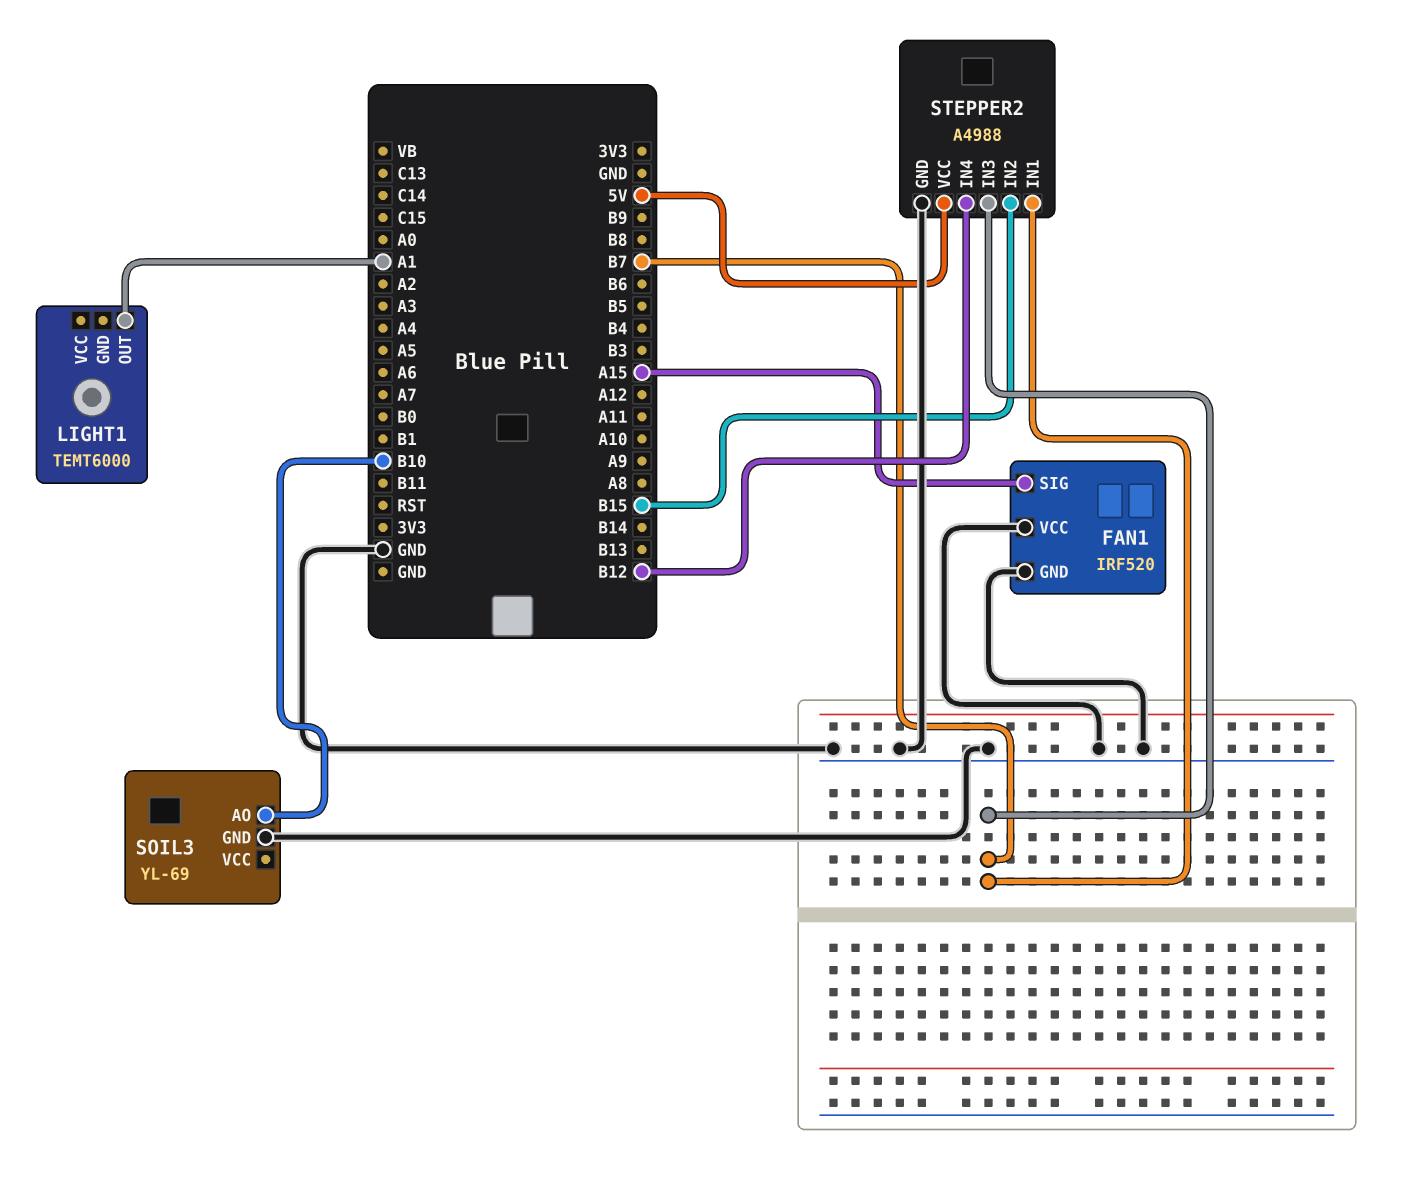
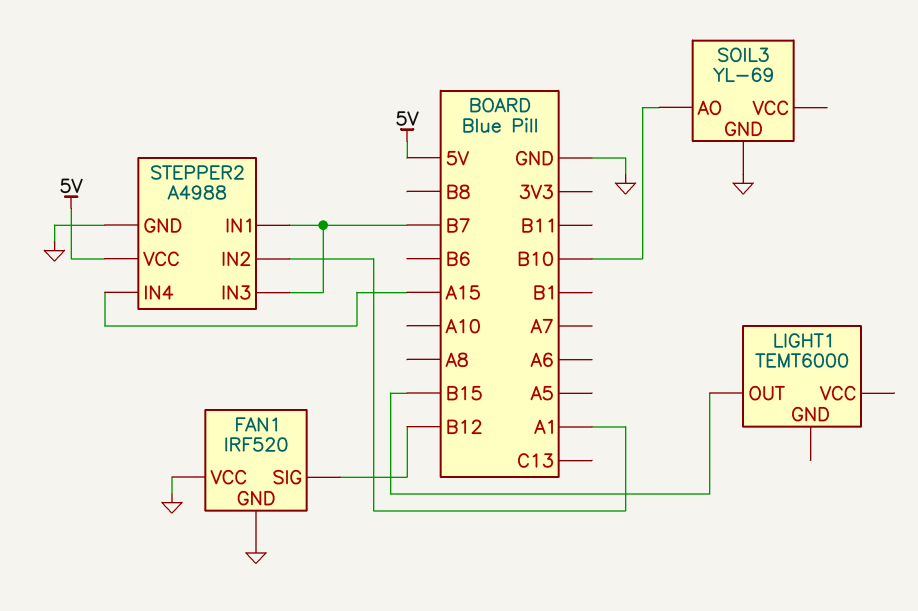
FAN1 pin SIG: A15 -> B12
LIGHT1 pin OUT: A1 -> B15
STEPPER2 pin IN2: B15 -> A1
STEPPER2 pin IN4: B12 -> A15

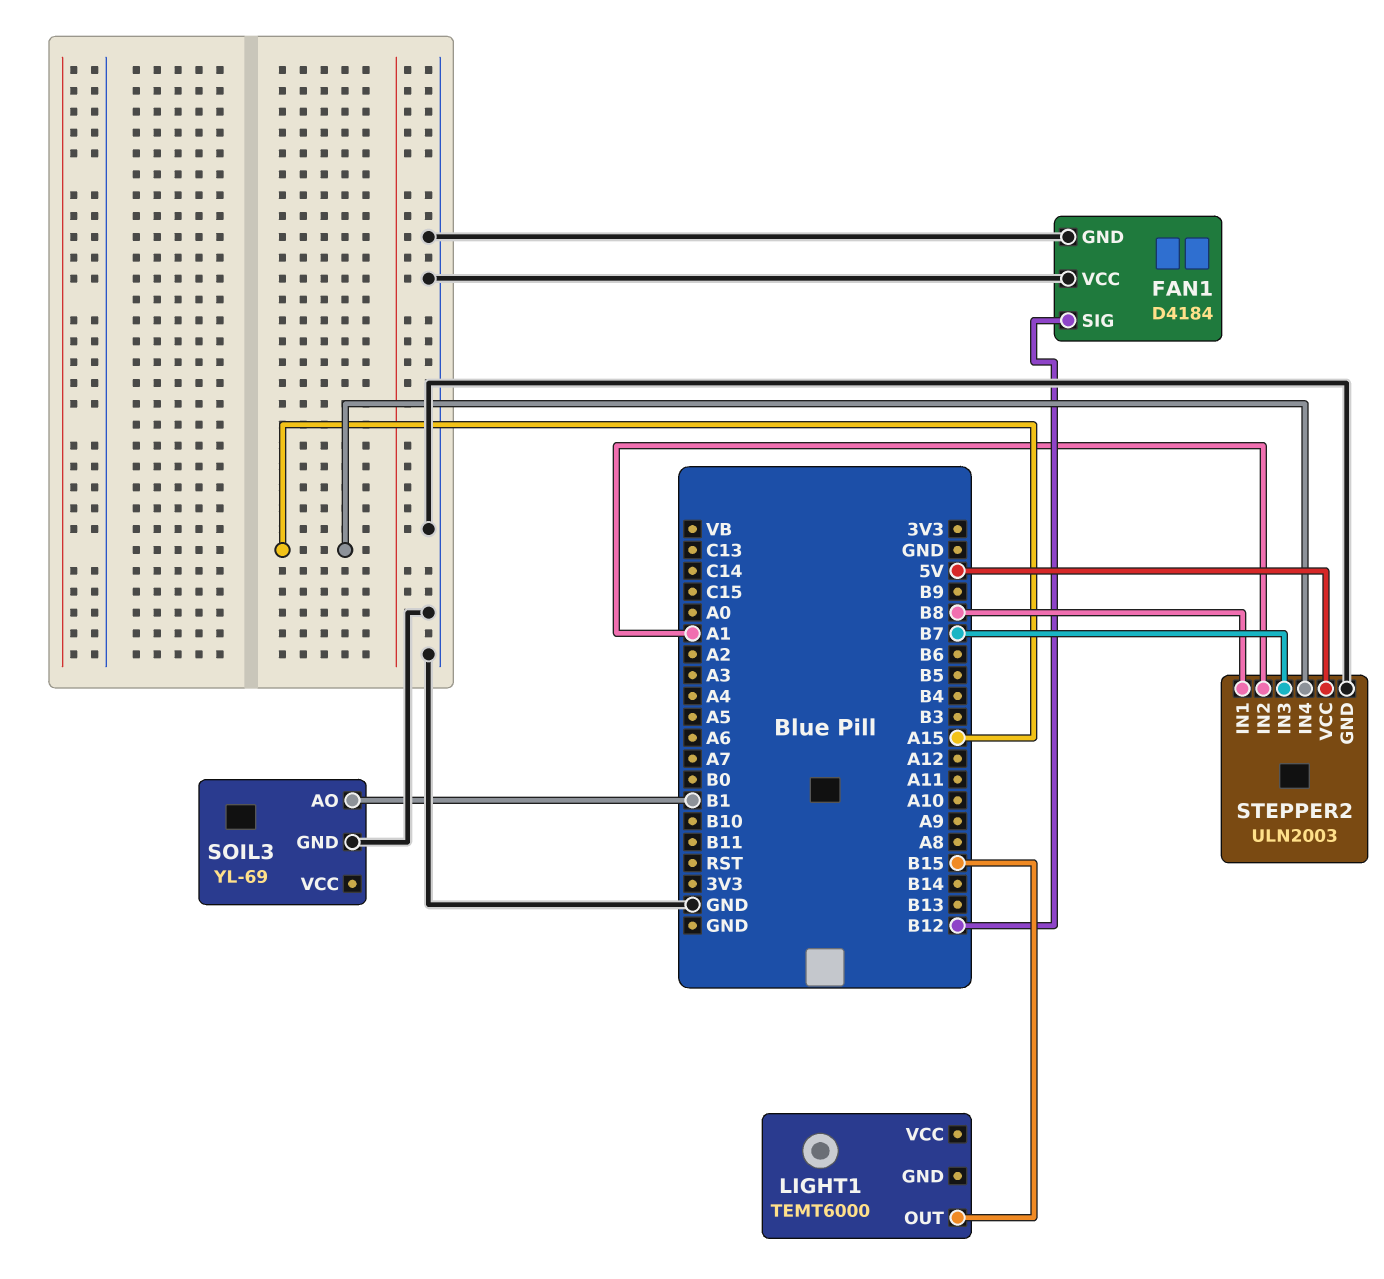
FAN1: IRF520 -> D4184
SOIL3 pin AO: B10 -> B1
STEPPER2: A4988 -> ULN2003
STEPPER2 pin IN1: B7 -> B8

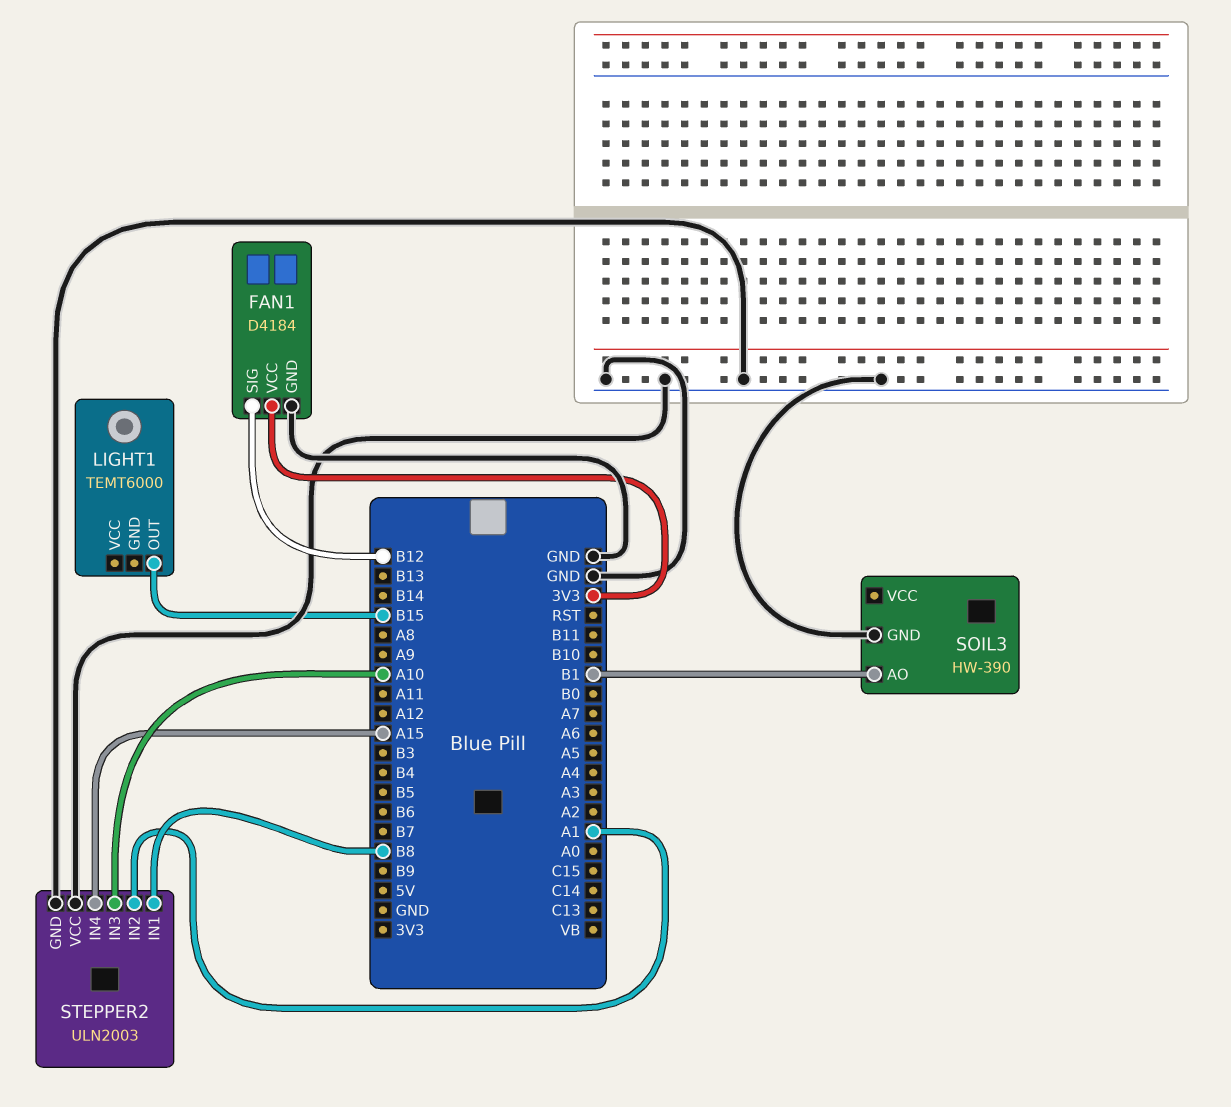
FAN1 pin VCC: GND -> 3V3
SOIL3: YL-69 -> HW-390
STEPPER2 pin IN3: B7 -> A10
STEPPER2 pin VCC: 5V -> GND

